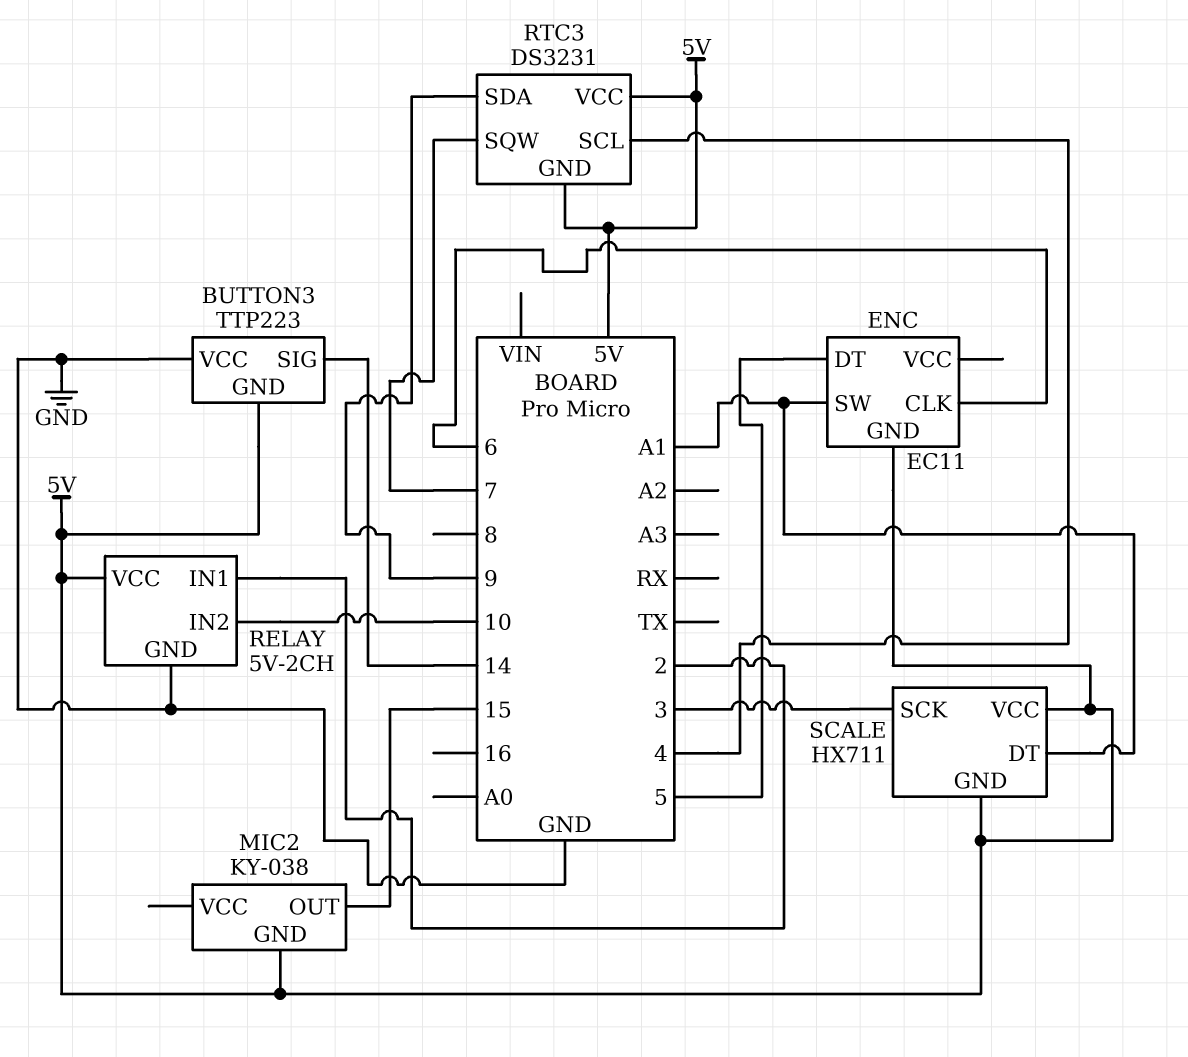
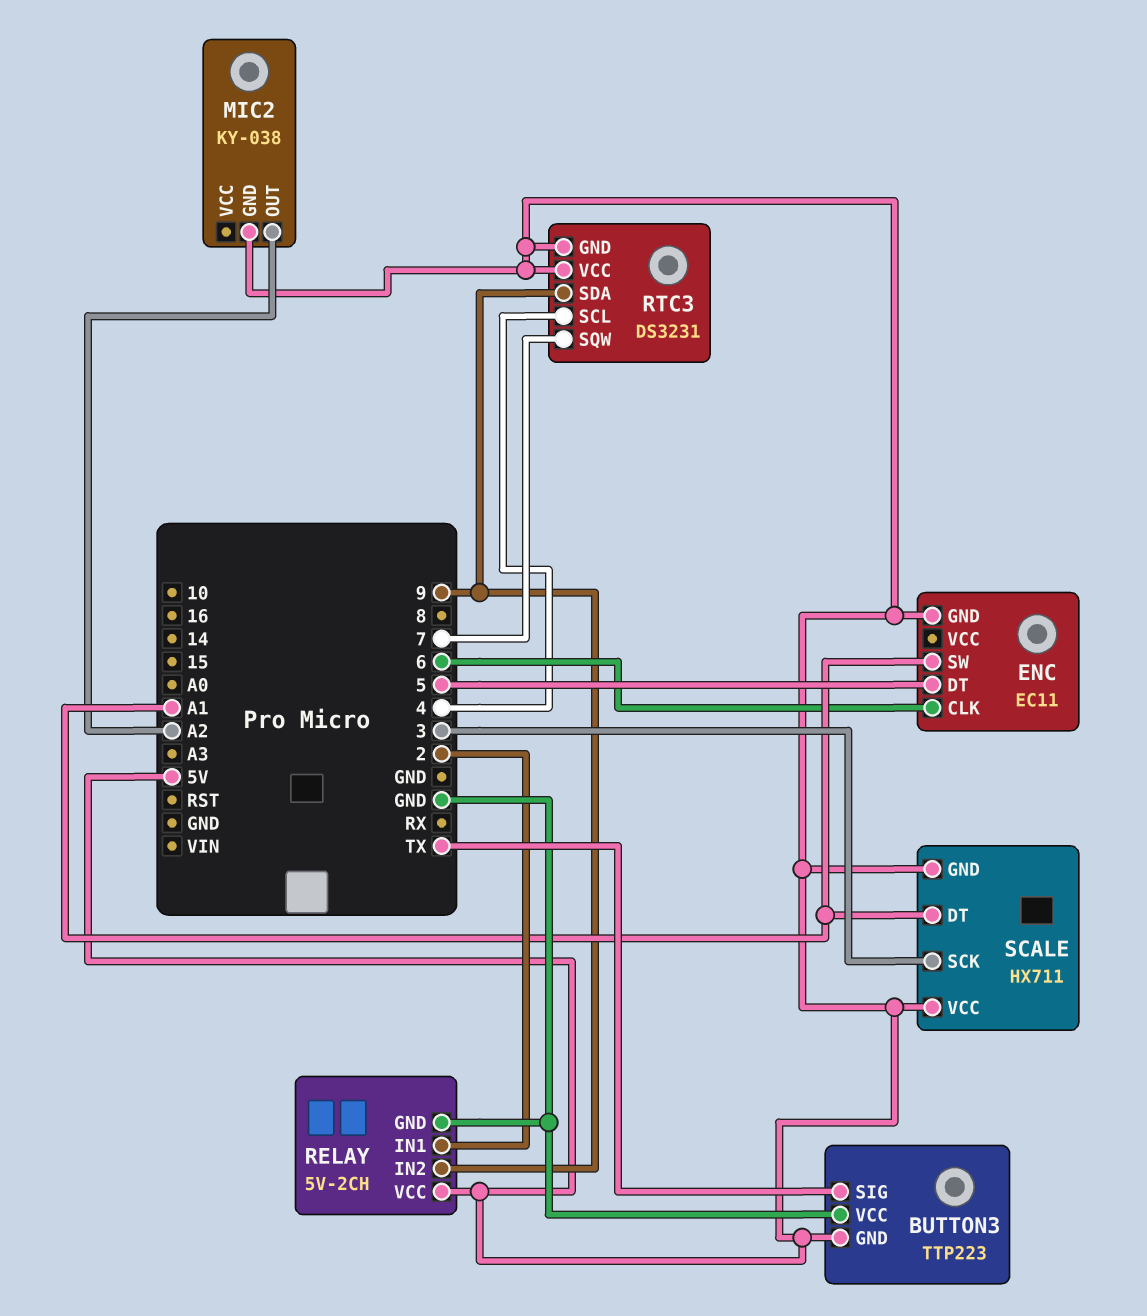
BUTTON3 pin SIG: 14 -> TX
MIC2 pin OUT: 15 -> A2
RELAY pin IN2: 10 -> 9

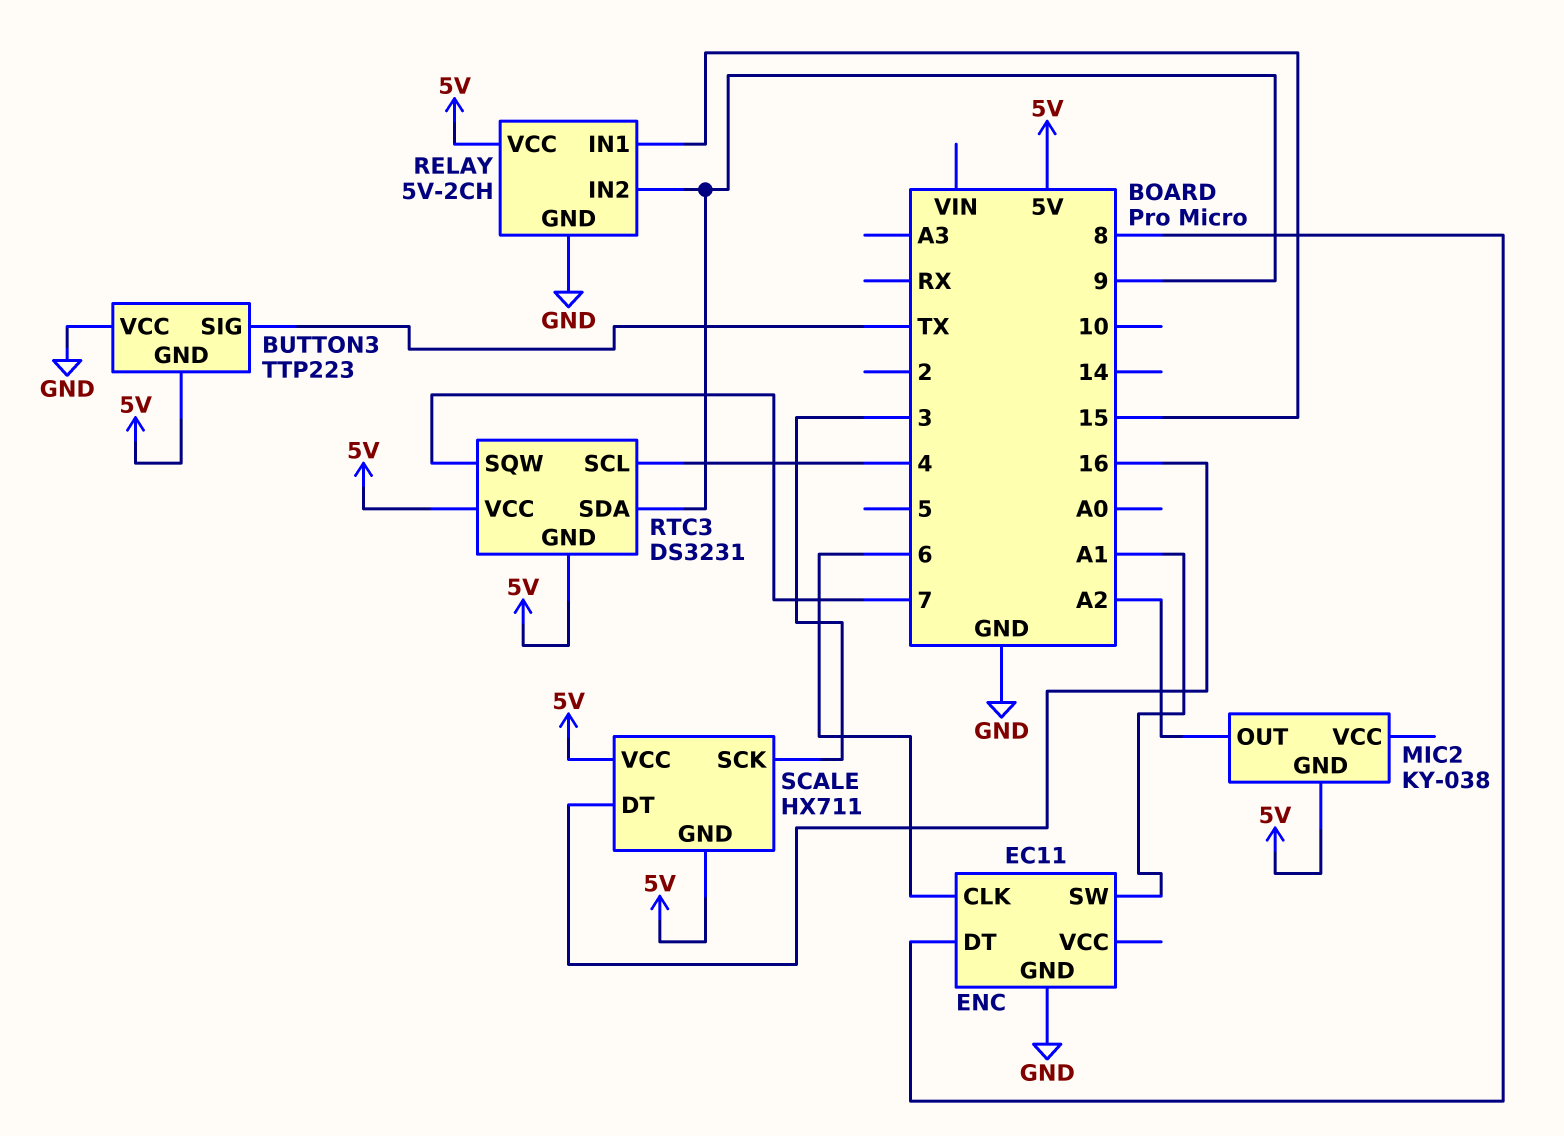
ENC pin DT: 5 -> 8
ENC pin GND: 5V -> GND
RELAY pin IN1: 2 -> 15
SCALE pin DT: A1 -> 16

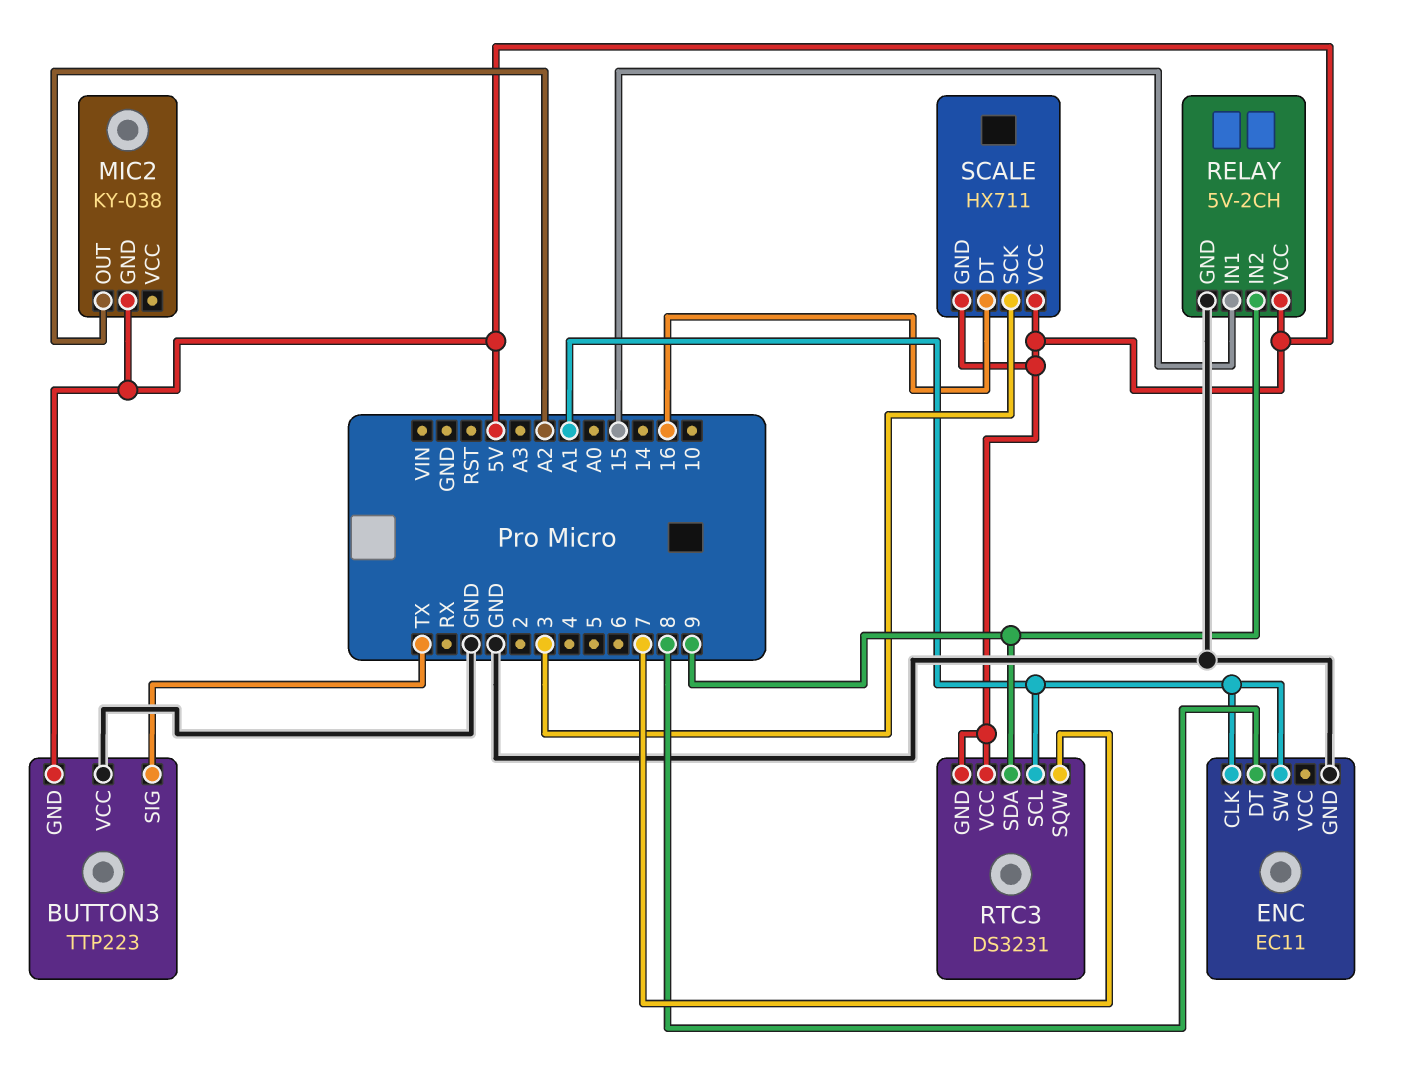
ENC pin CLK: 6 -> A1
RTC3 pin SCL: 4 -> A1

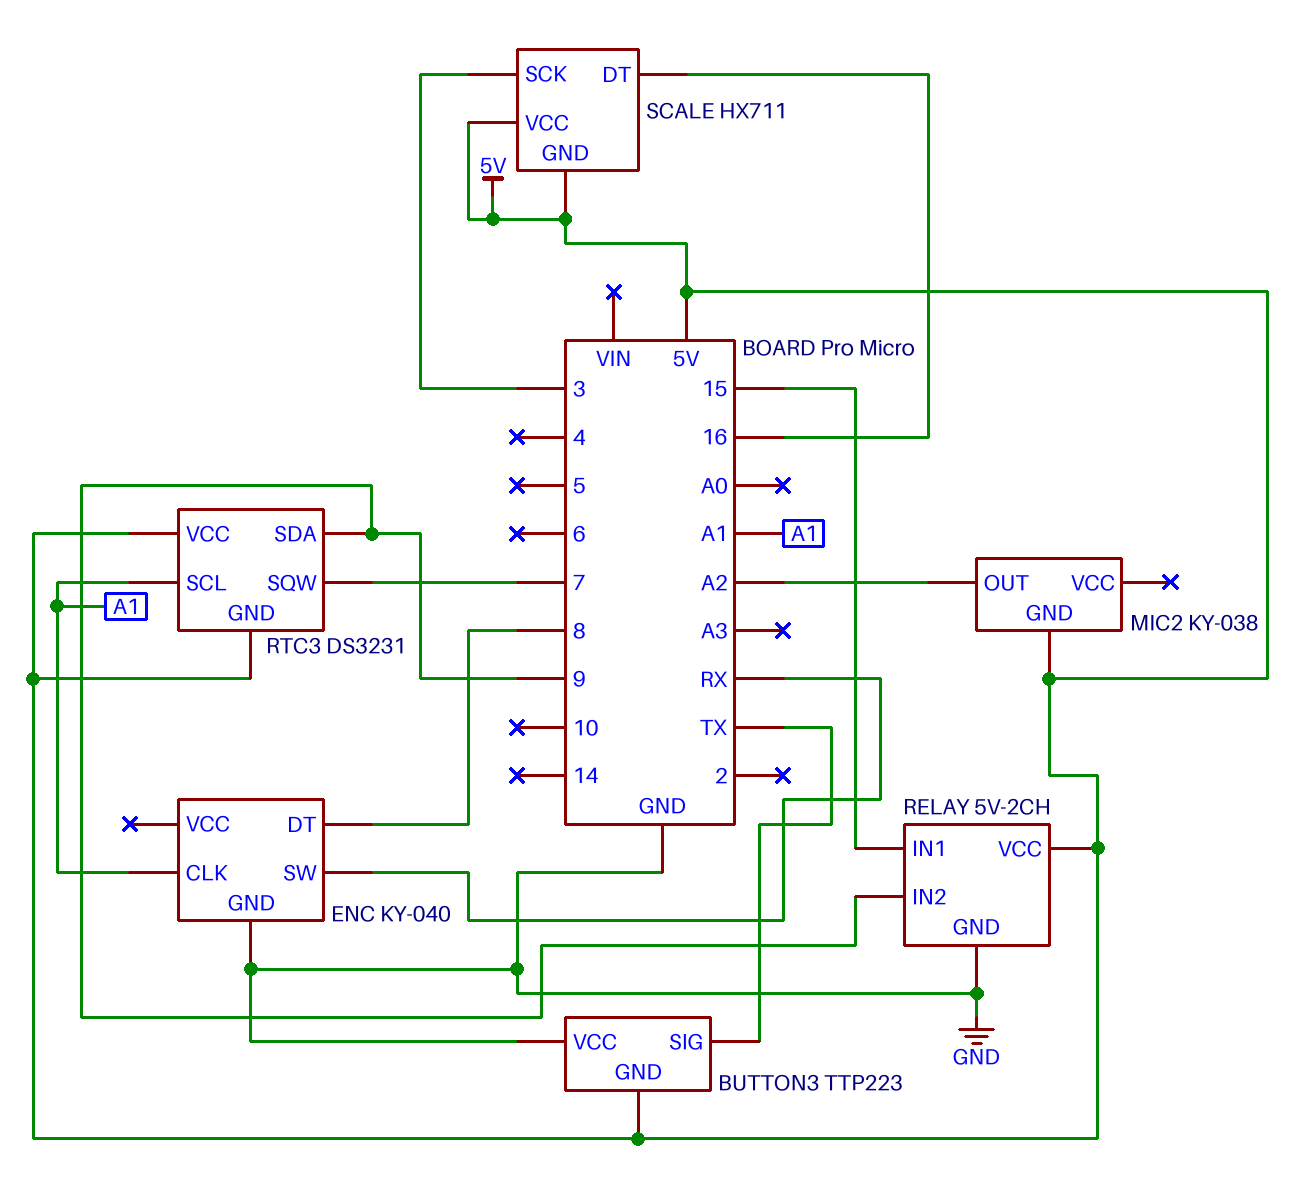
ENC: EC11 -> KY-040
ENC pin SW: A1 -> RX

